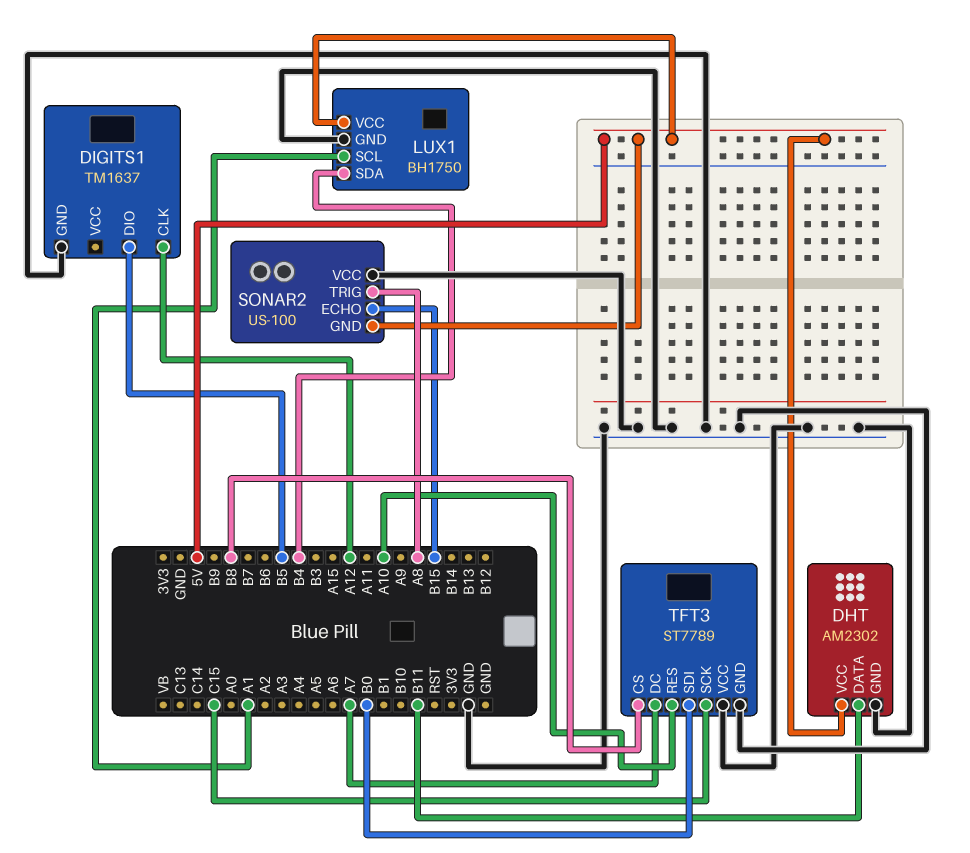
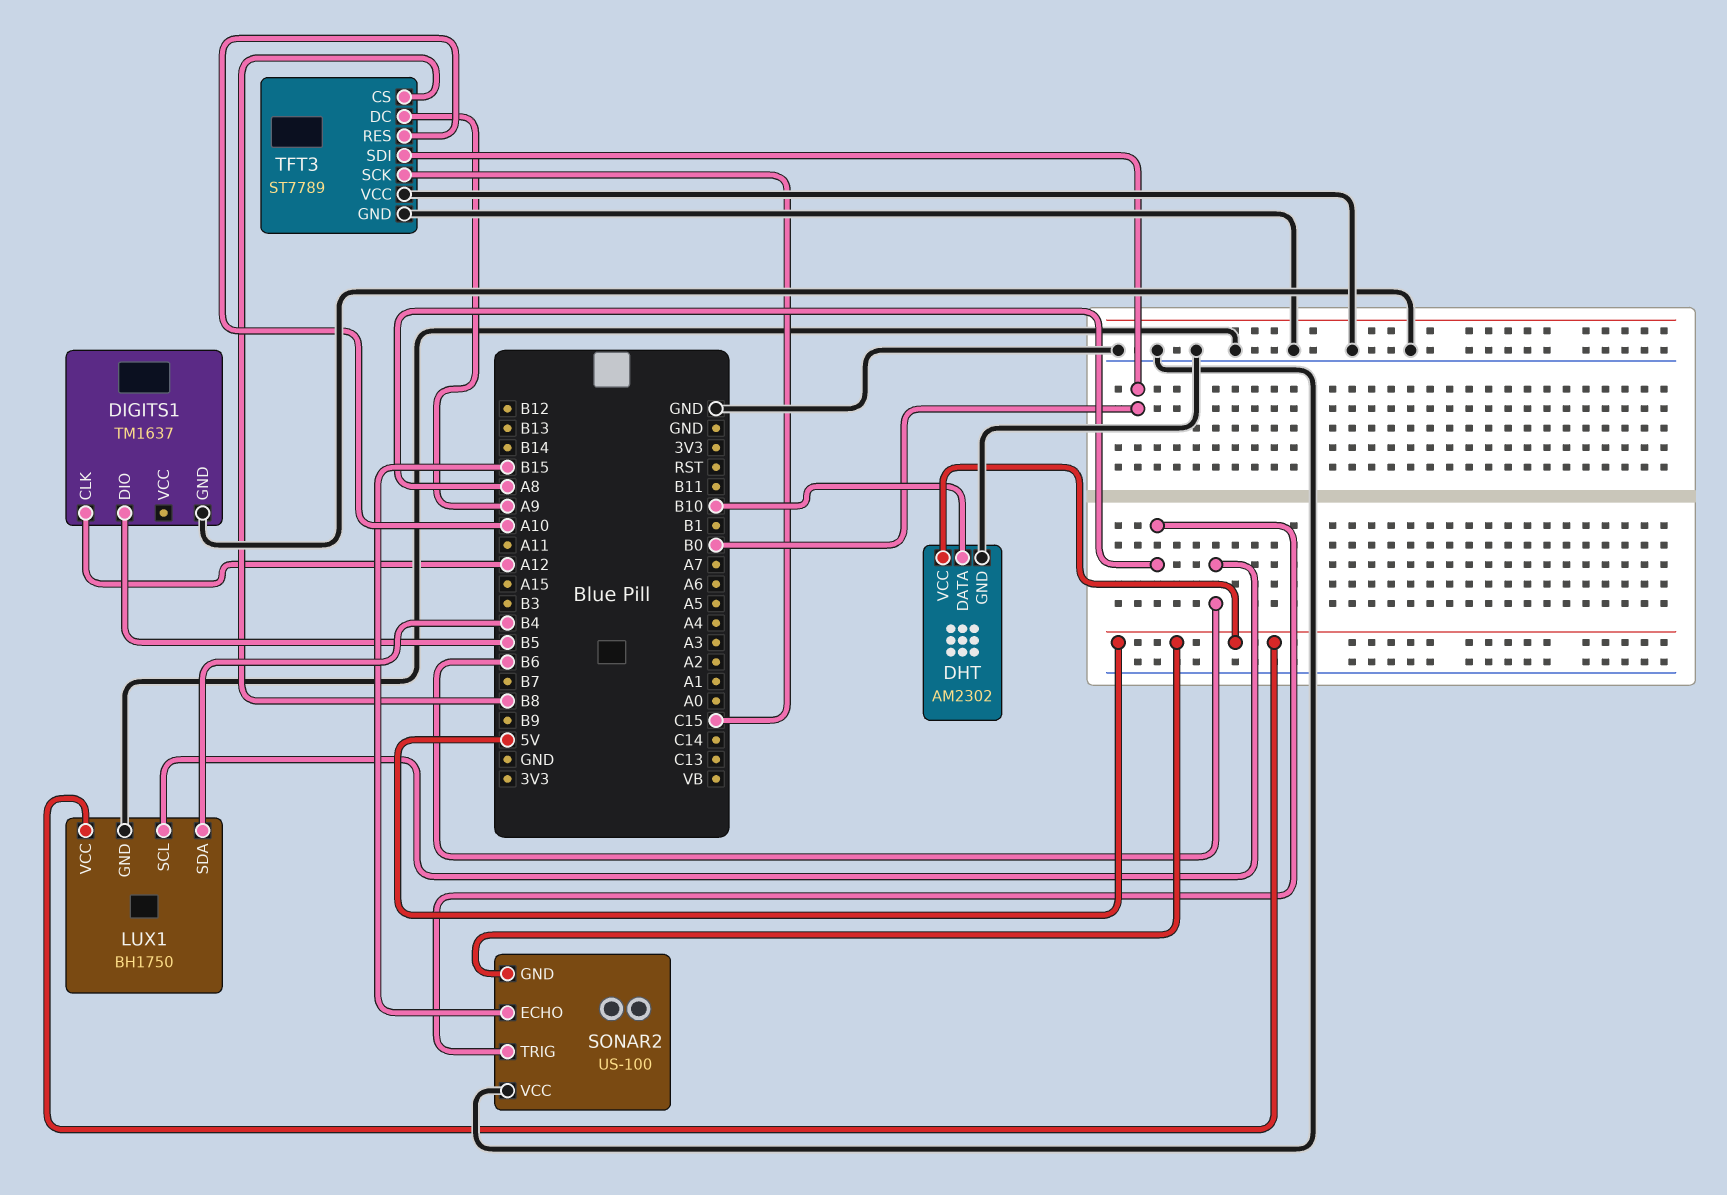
DHT pin DATA: B11 -> B10
LUX1 pin SCL: A1 -> B6
TFT3 pin DC: A7 -> A9

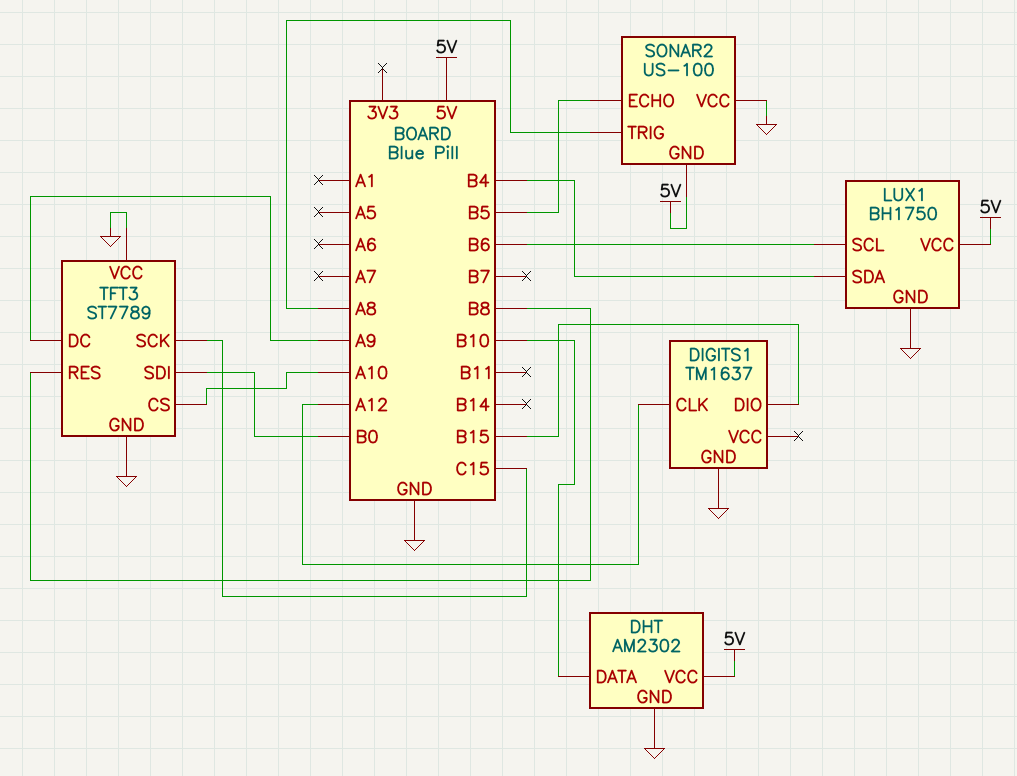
DIGITS1 pin DIO: B5 -> B15
SONAR2 pin ECHO: B15 -> B5
TFT3 pin CS: B8 -> A10
TFT3 pin RES: A10 -> B8

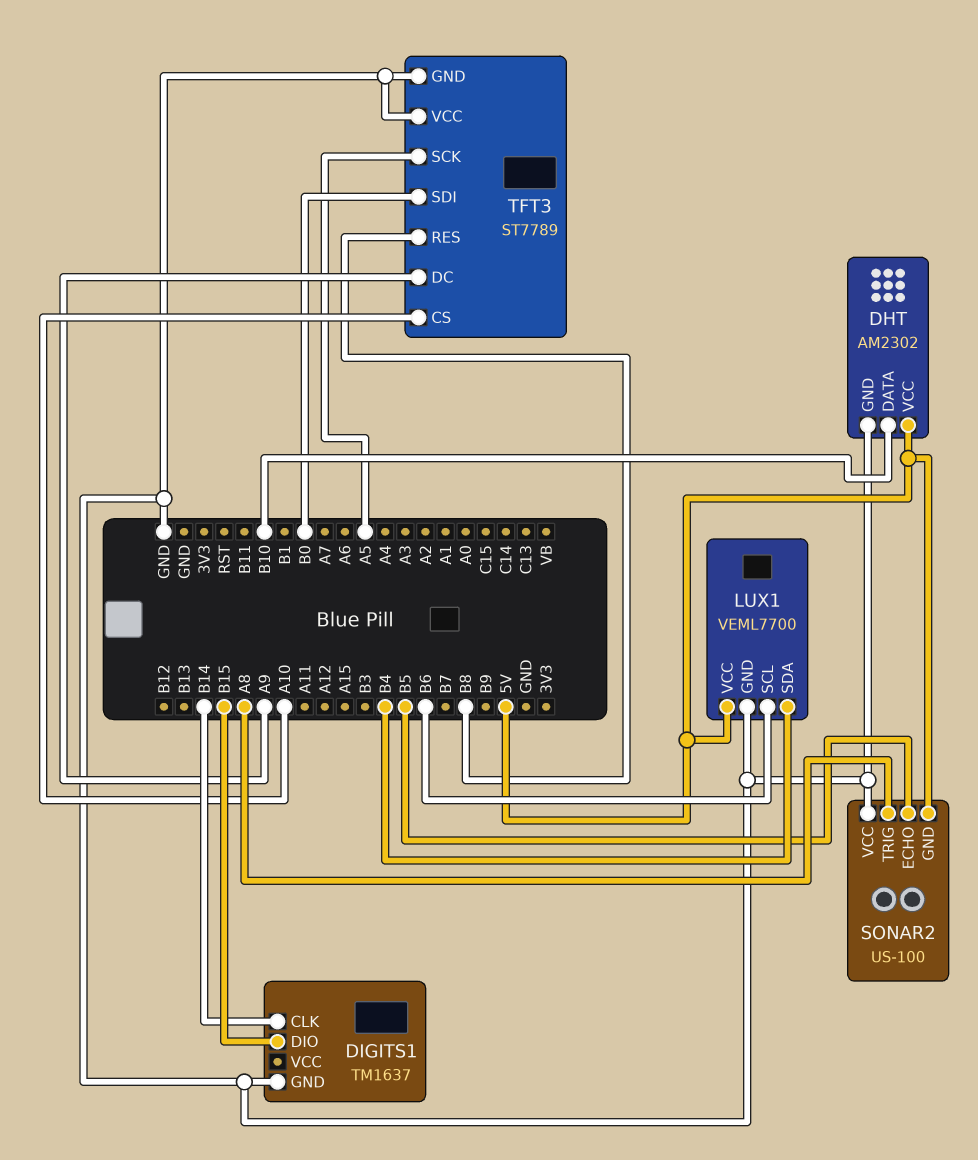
DIGITS1 pin CLK: A12 -> B14
LUX1: BH1750 -> VEML7700
TFT3 pin SCK: C15 -> A5

